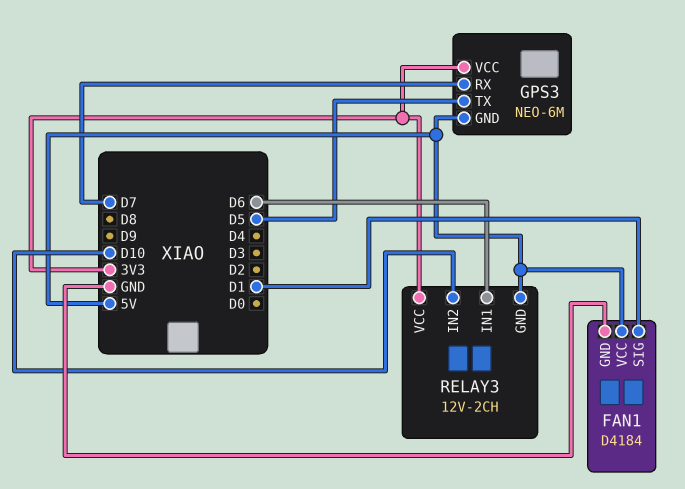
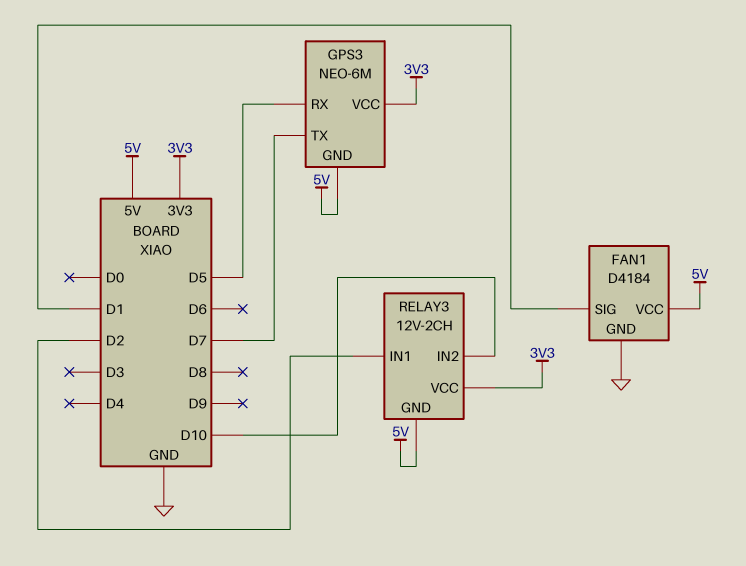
GPS3 pin RX: D7 -> D5
GPS3 pin TX: D5 -> D7
RELAY3 pin IN1: D6 -> D2

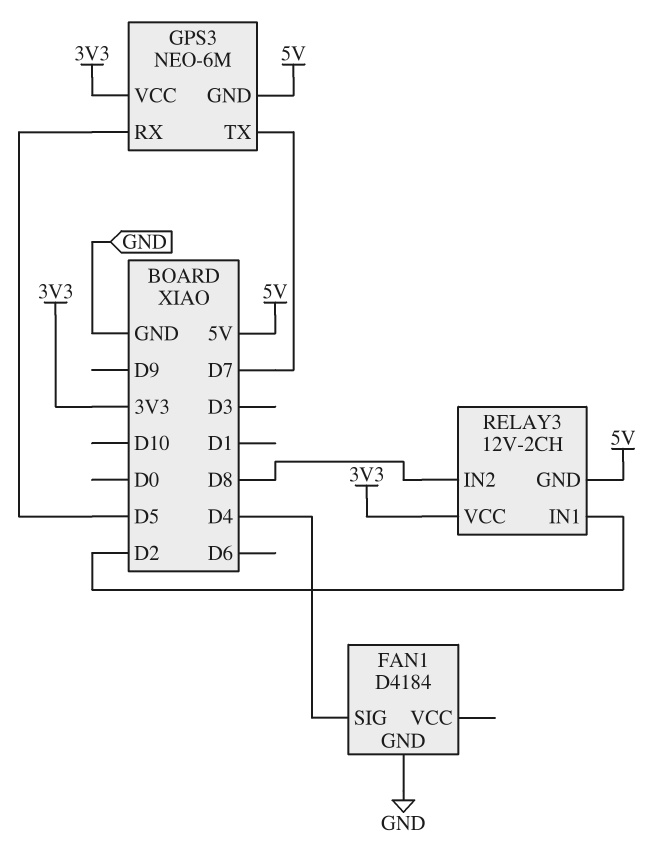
FAN1 pin SIG: D1 -> D4
FAN1 pin VCC: 5V -> none
RELAY3 pin IN2: D10 -> D8

